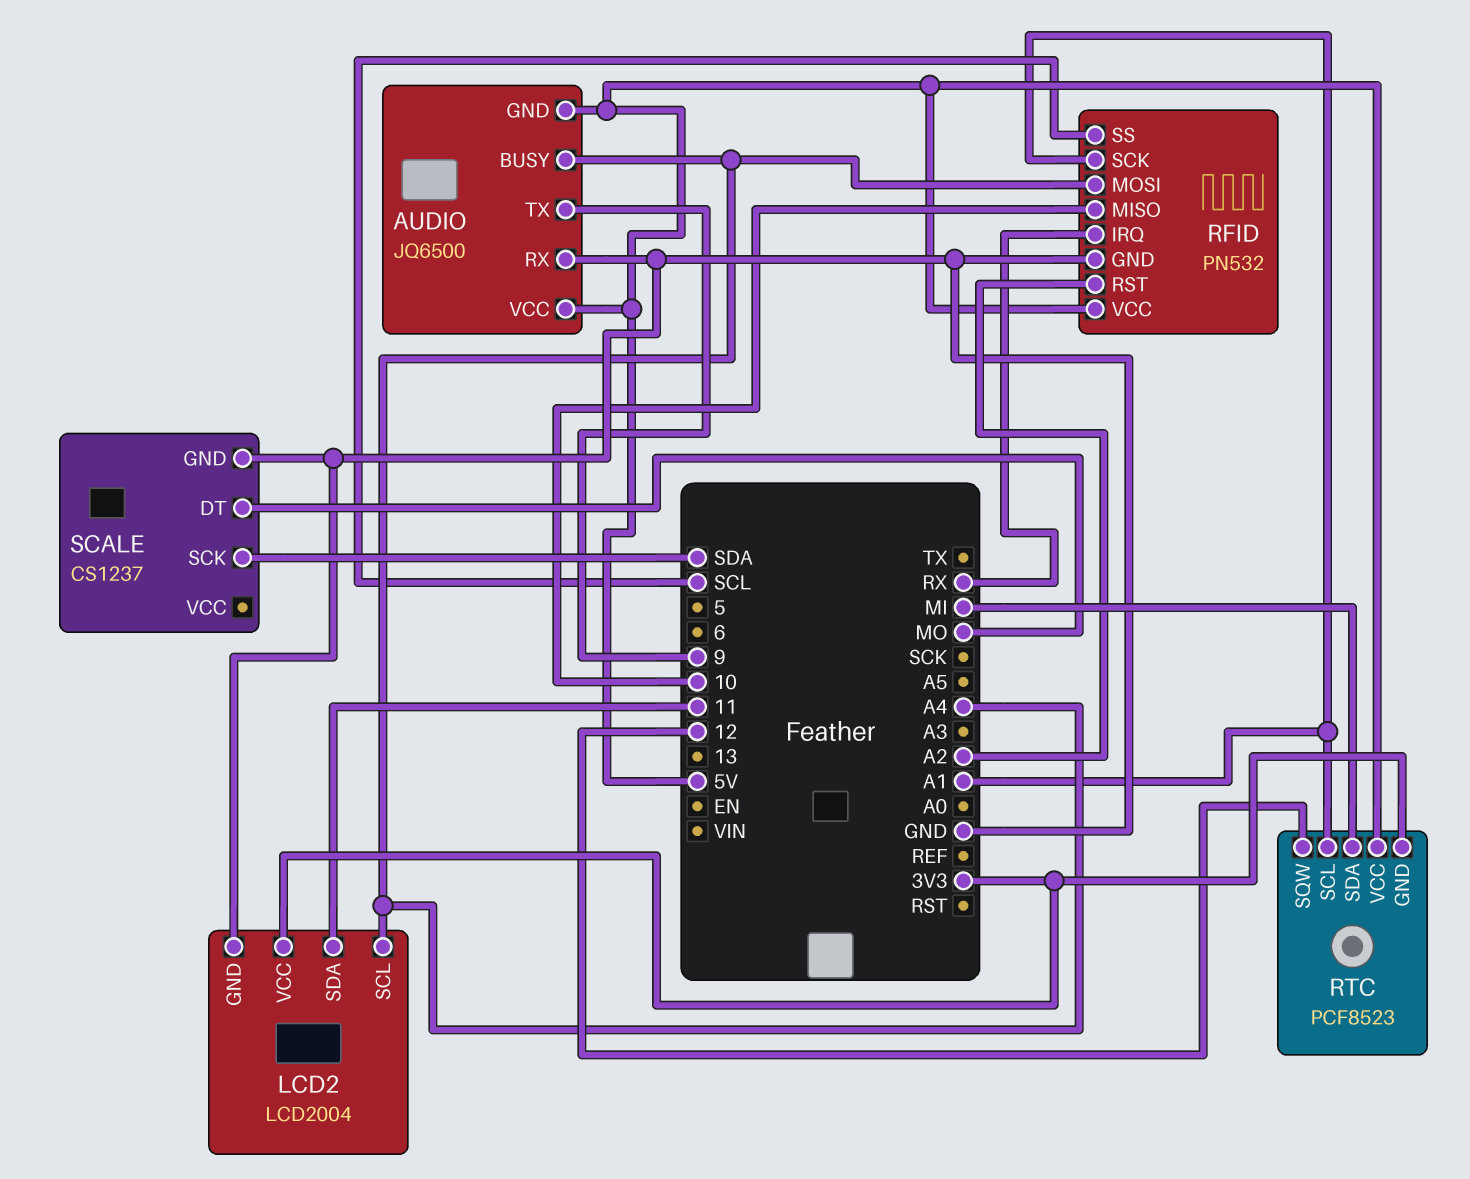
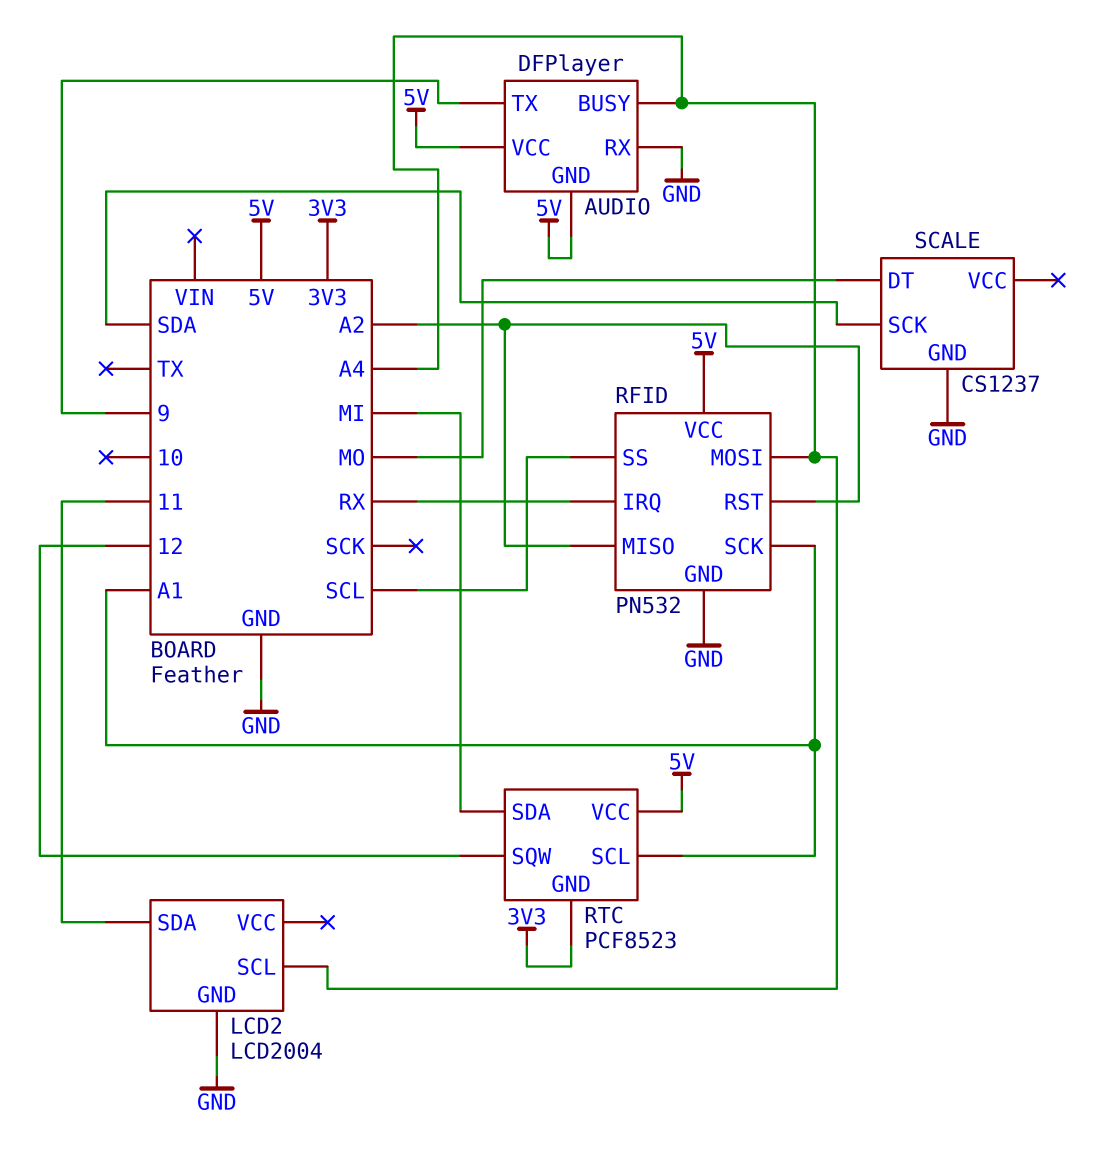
AUDIO: JQ6500 -> DFPlayer
LCD2 pin VCC: 3V3 -> none
RFID pin MISO: 10 -> A2

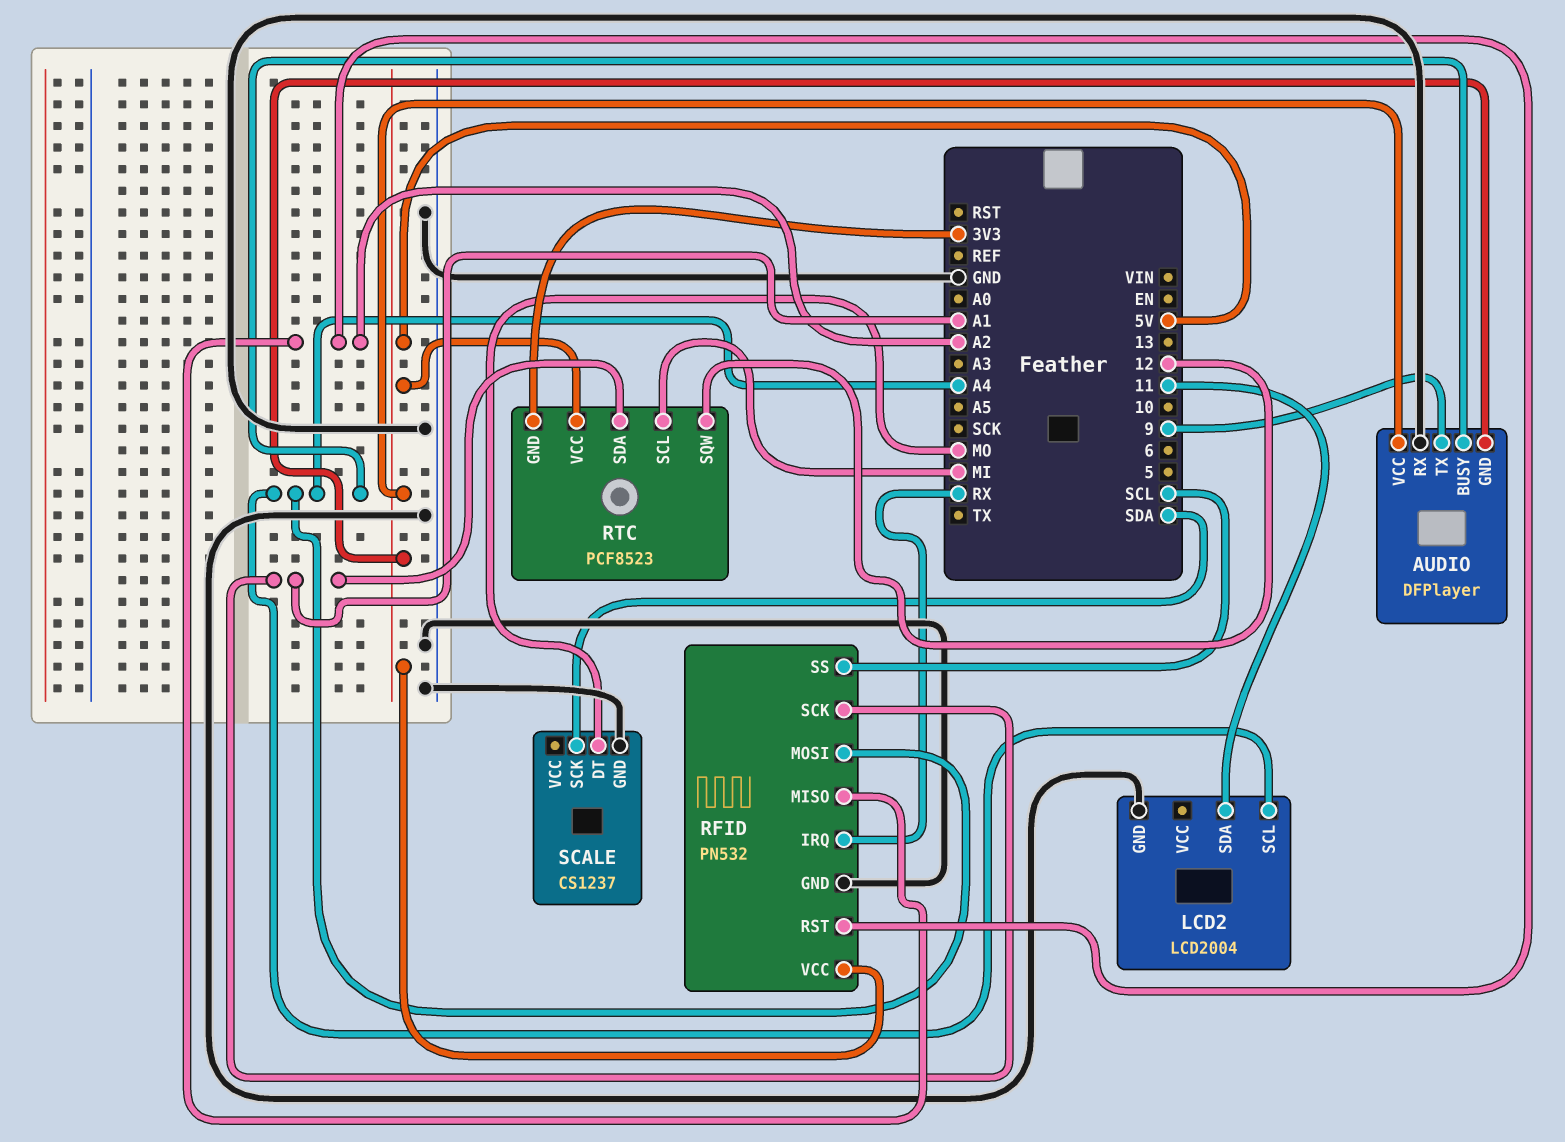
RTC pin SCL: A1 -> MI
RTC pin SDA: MI -> A1

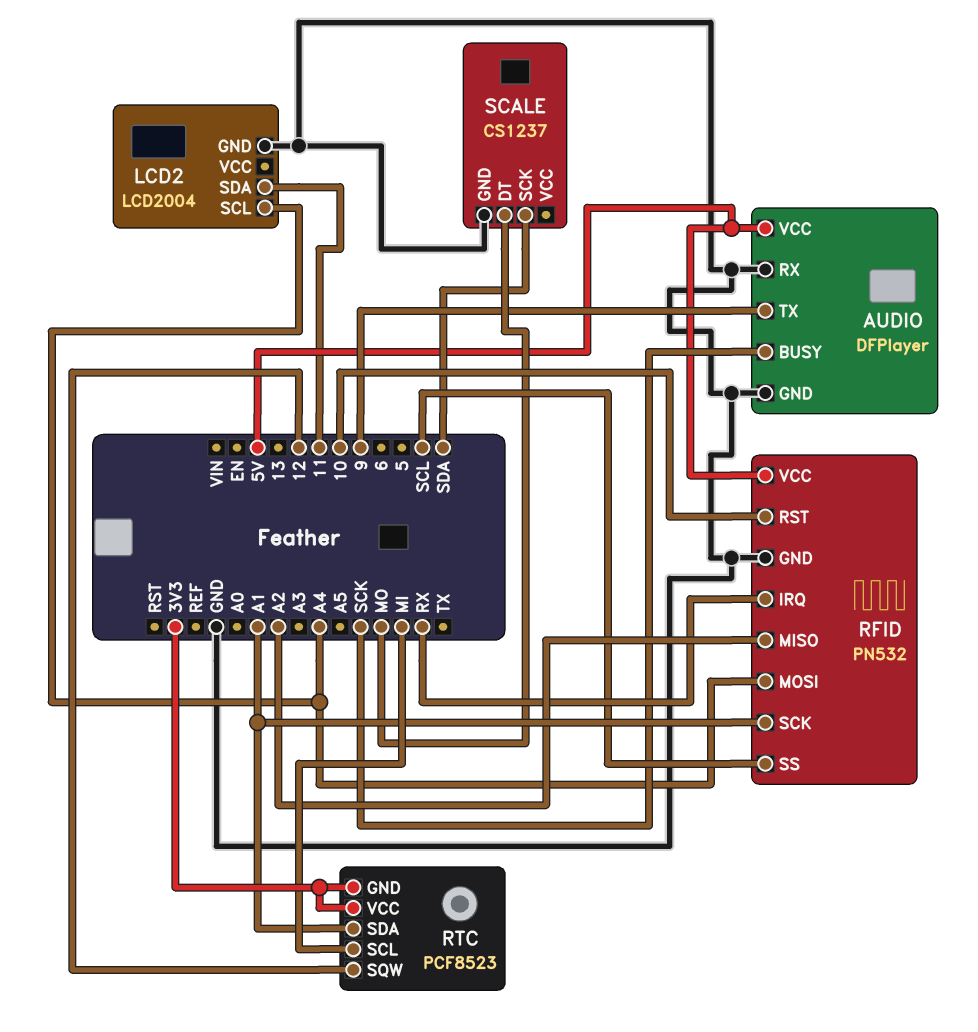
AUDIO pin BUSY: A4 -> SCK
AUDIO pin GND: 5V -> GND
RFID pin RST: A2 -> 10
RTC pin VCC: 5V -> 3V3

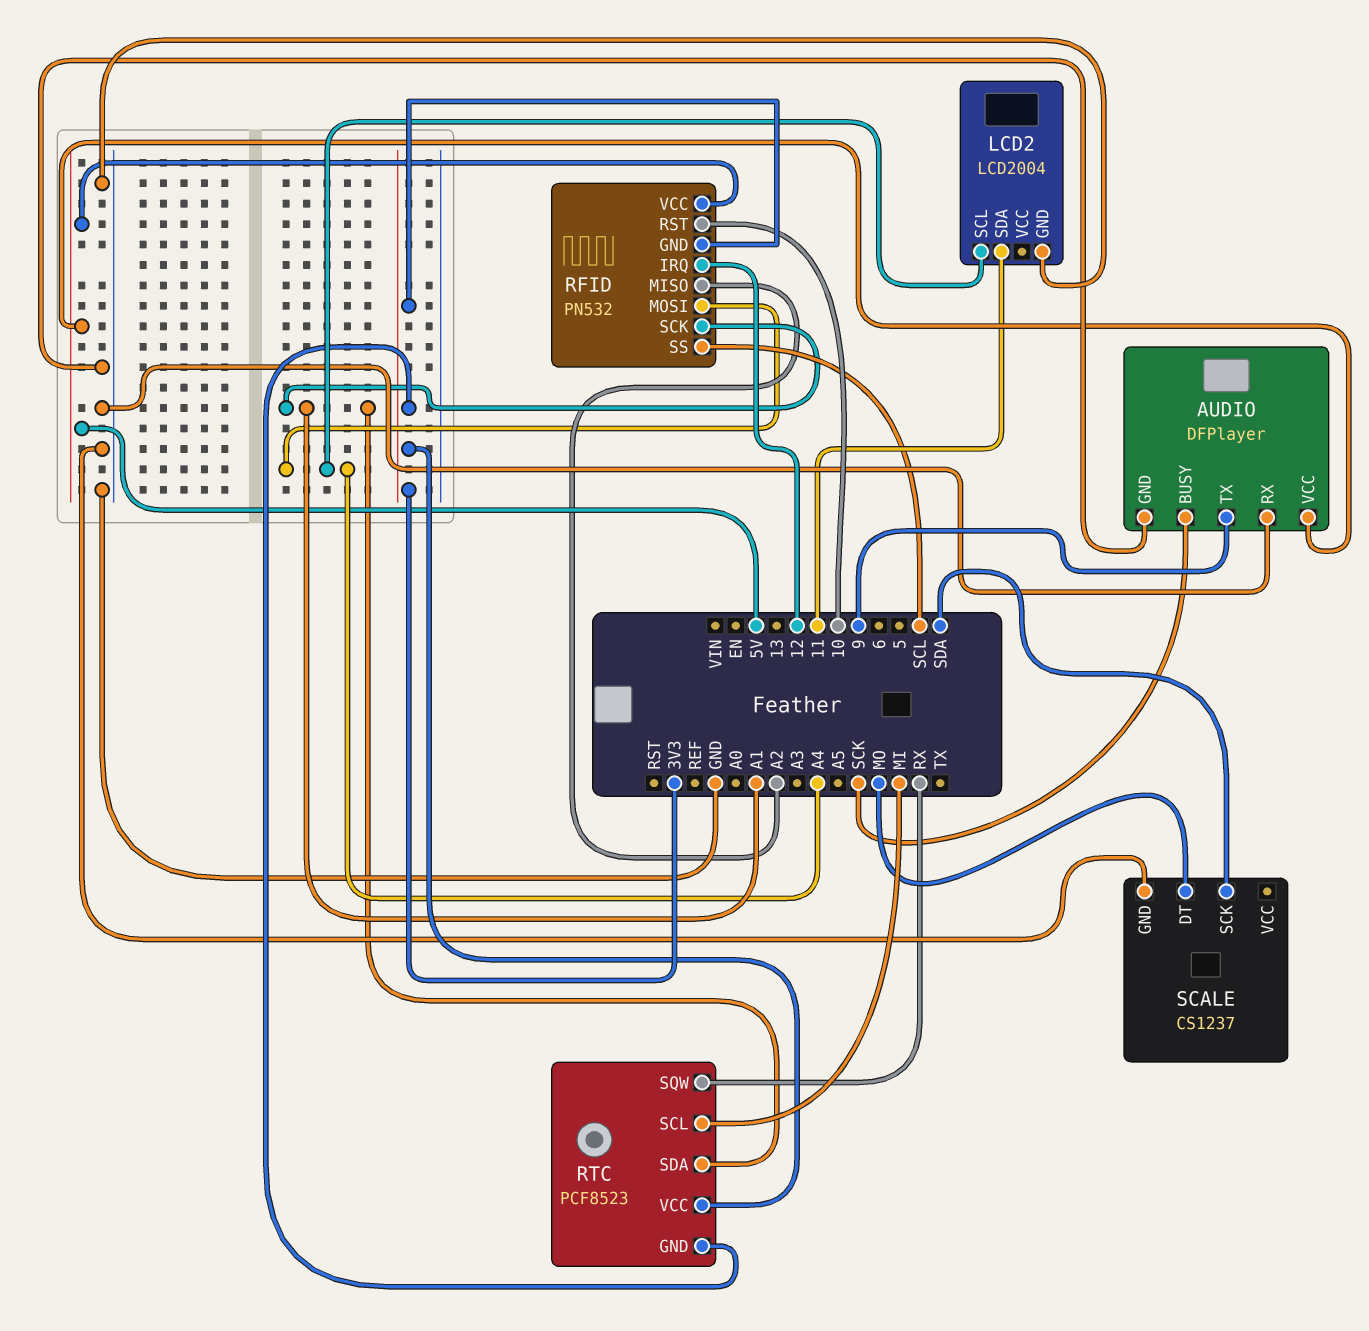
RFID pin GND: GND -> 3V3
RFID pin IRQ: RX -> 12
RTC pin SQW: 12 -> RX

